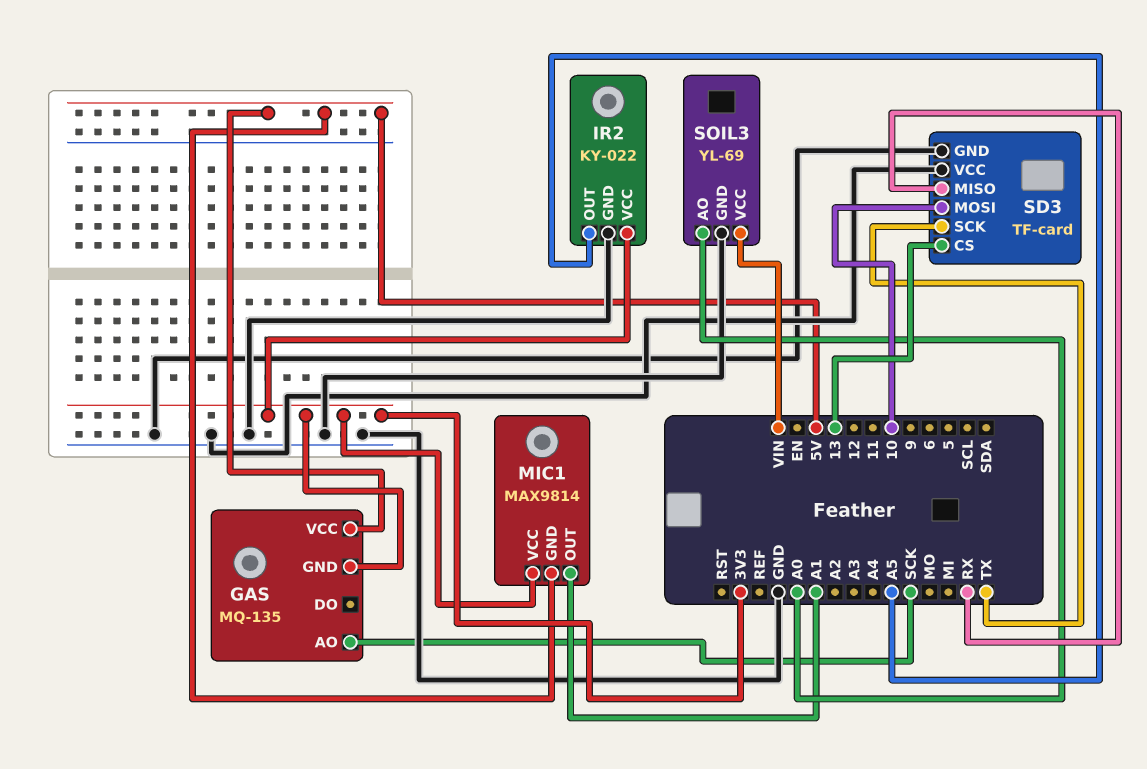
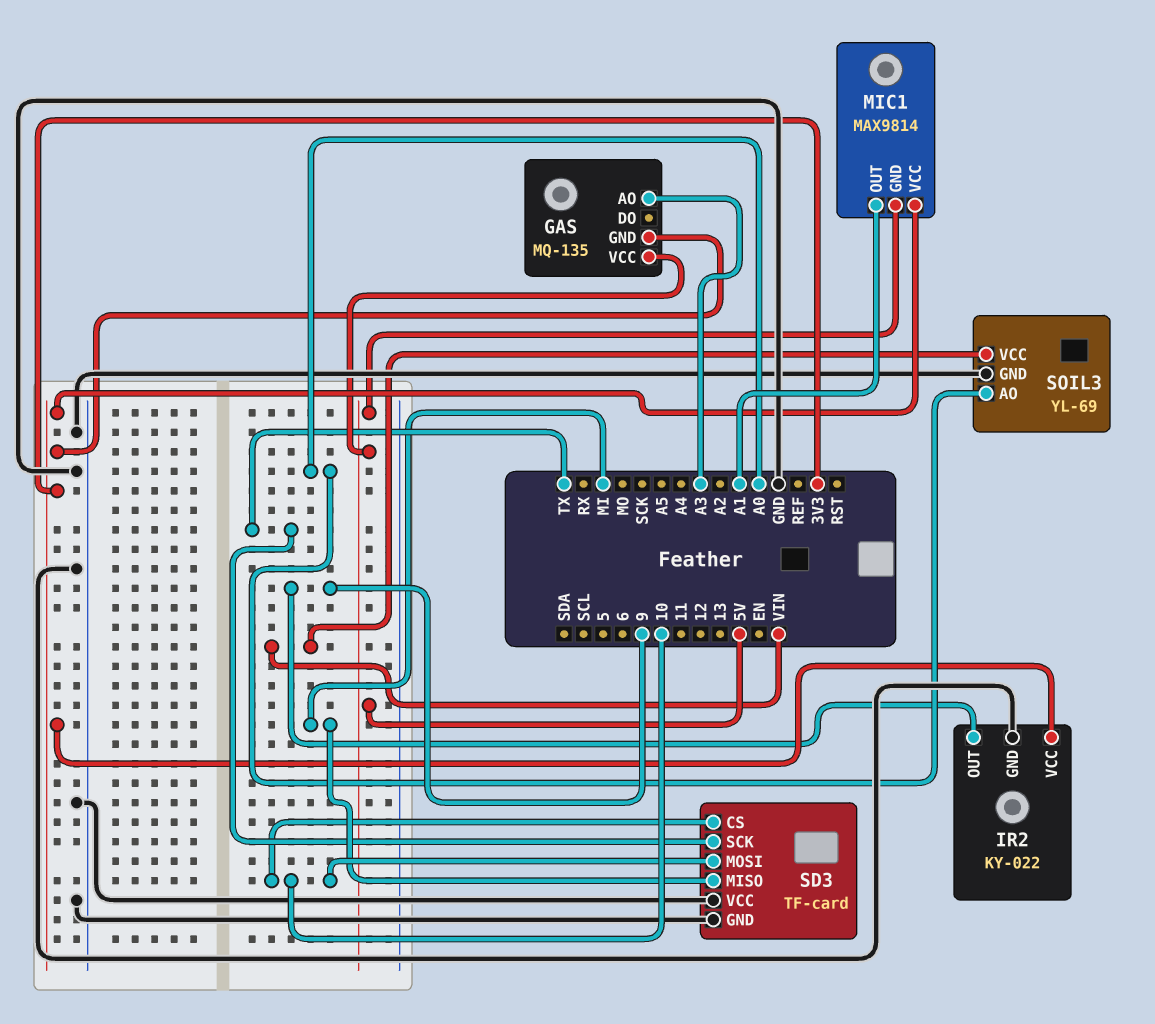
GAS pin AO: SCK -> A3
IR2 pin OUT: A5 -> 9
SD3 pin CS: 13 -> 10
SD3 pin MISO: RX -> MI

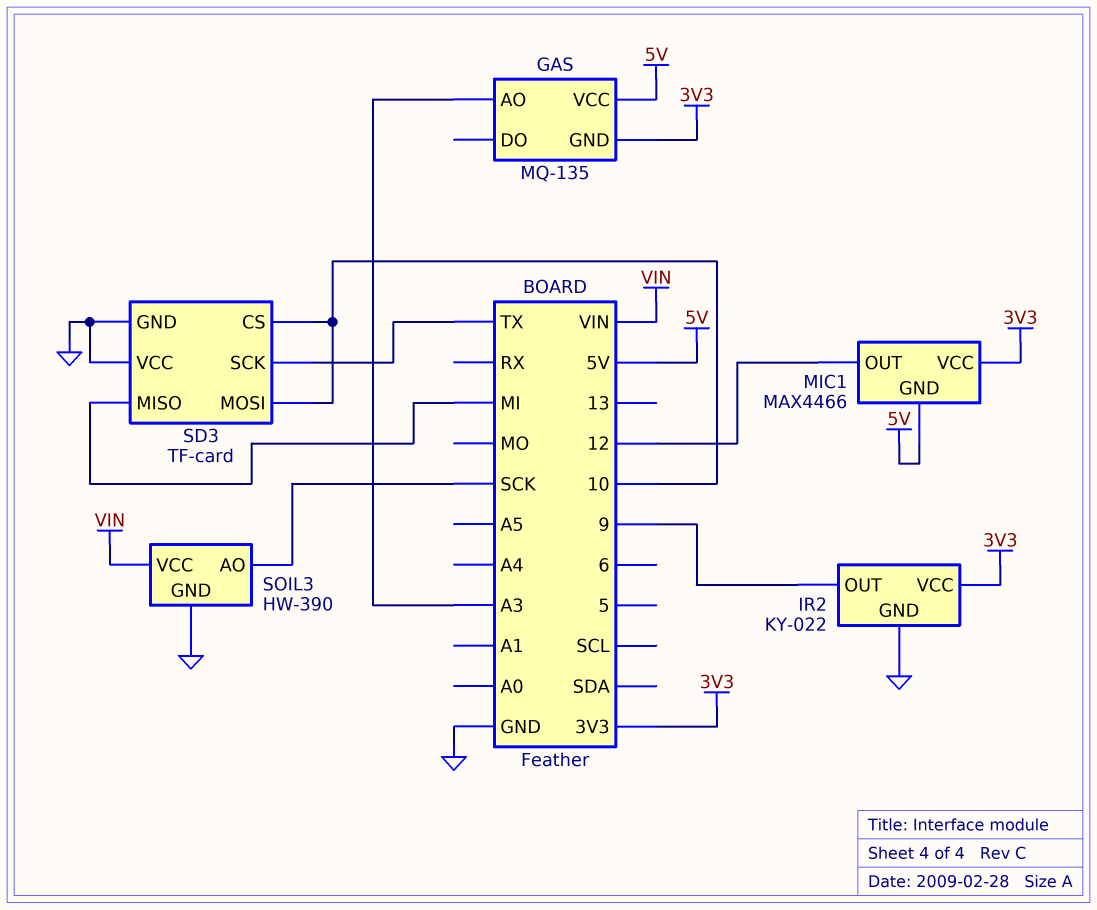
MIC1: MAX9814 -> MAX4466
MIC1 pin OUT: A1 -> 12
SOIL3: YL-69 -> HW-390
SOIL3 pin AO: A0 -> SCK

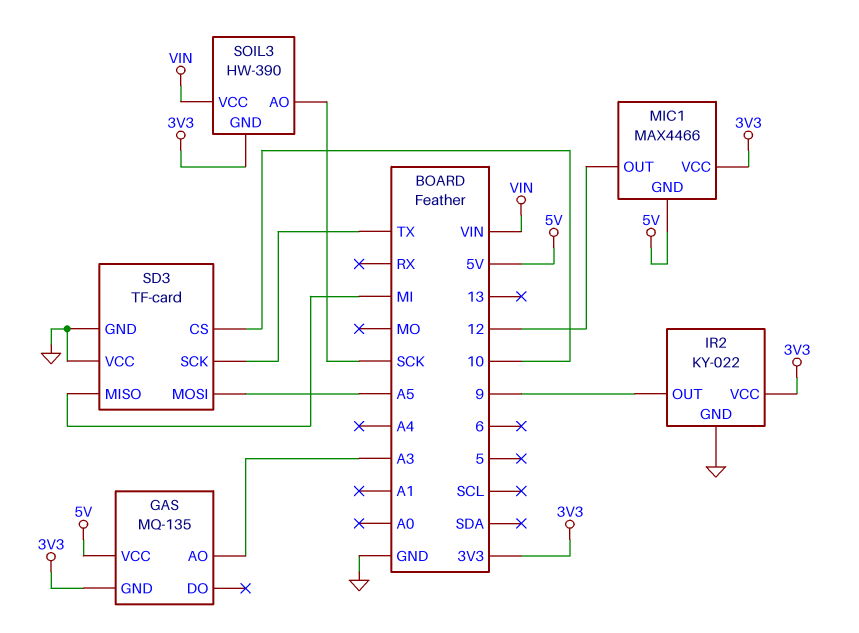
SD3 pin MOSI: 10 -> A5
SOIL3 pin GND: GND -> 3V3

